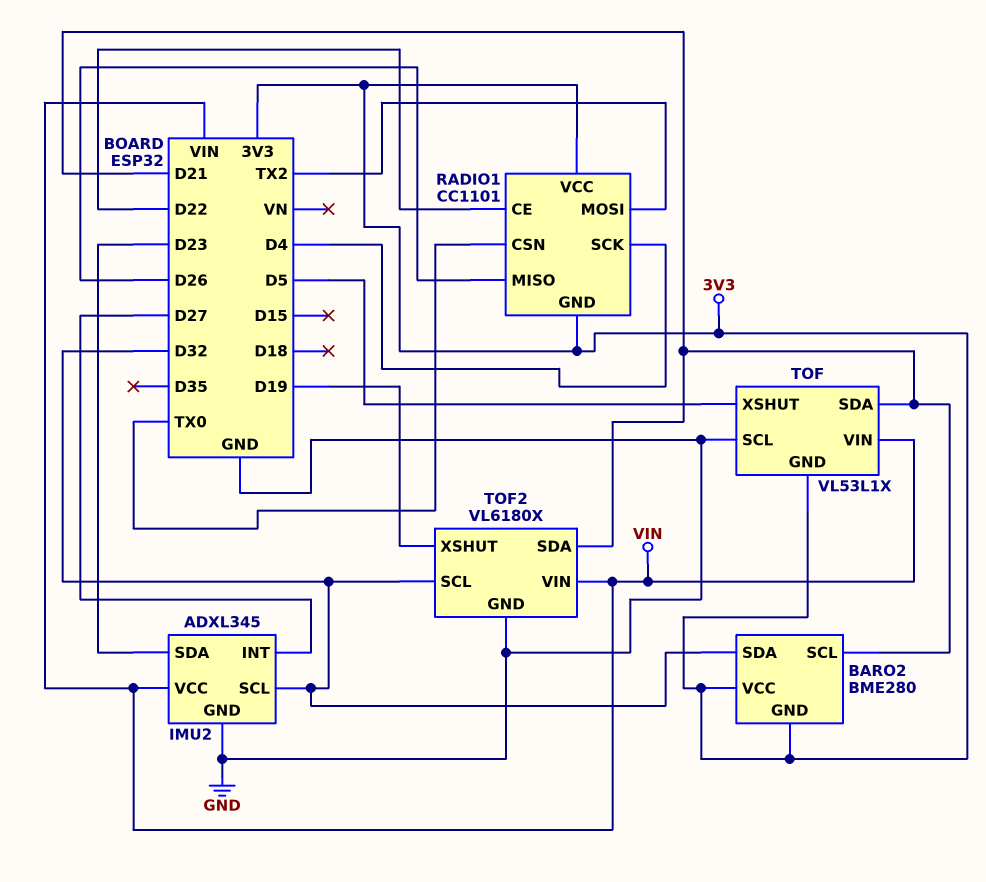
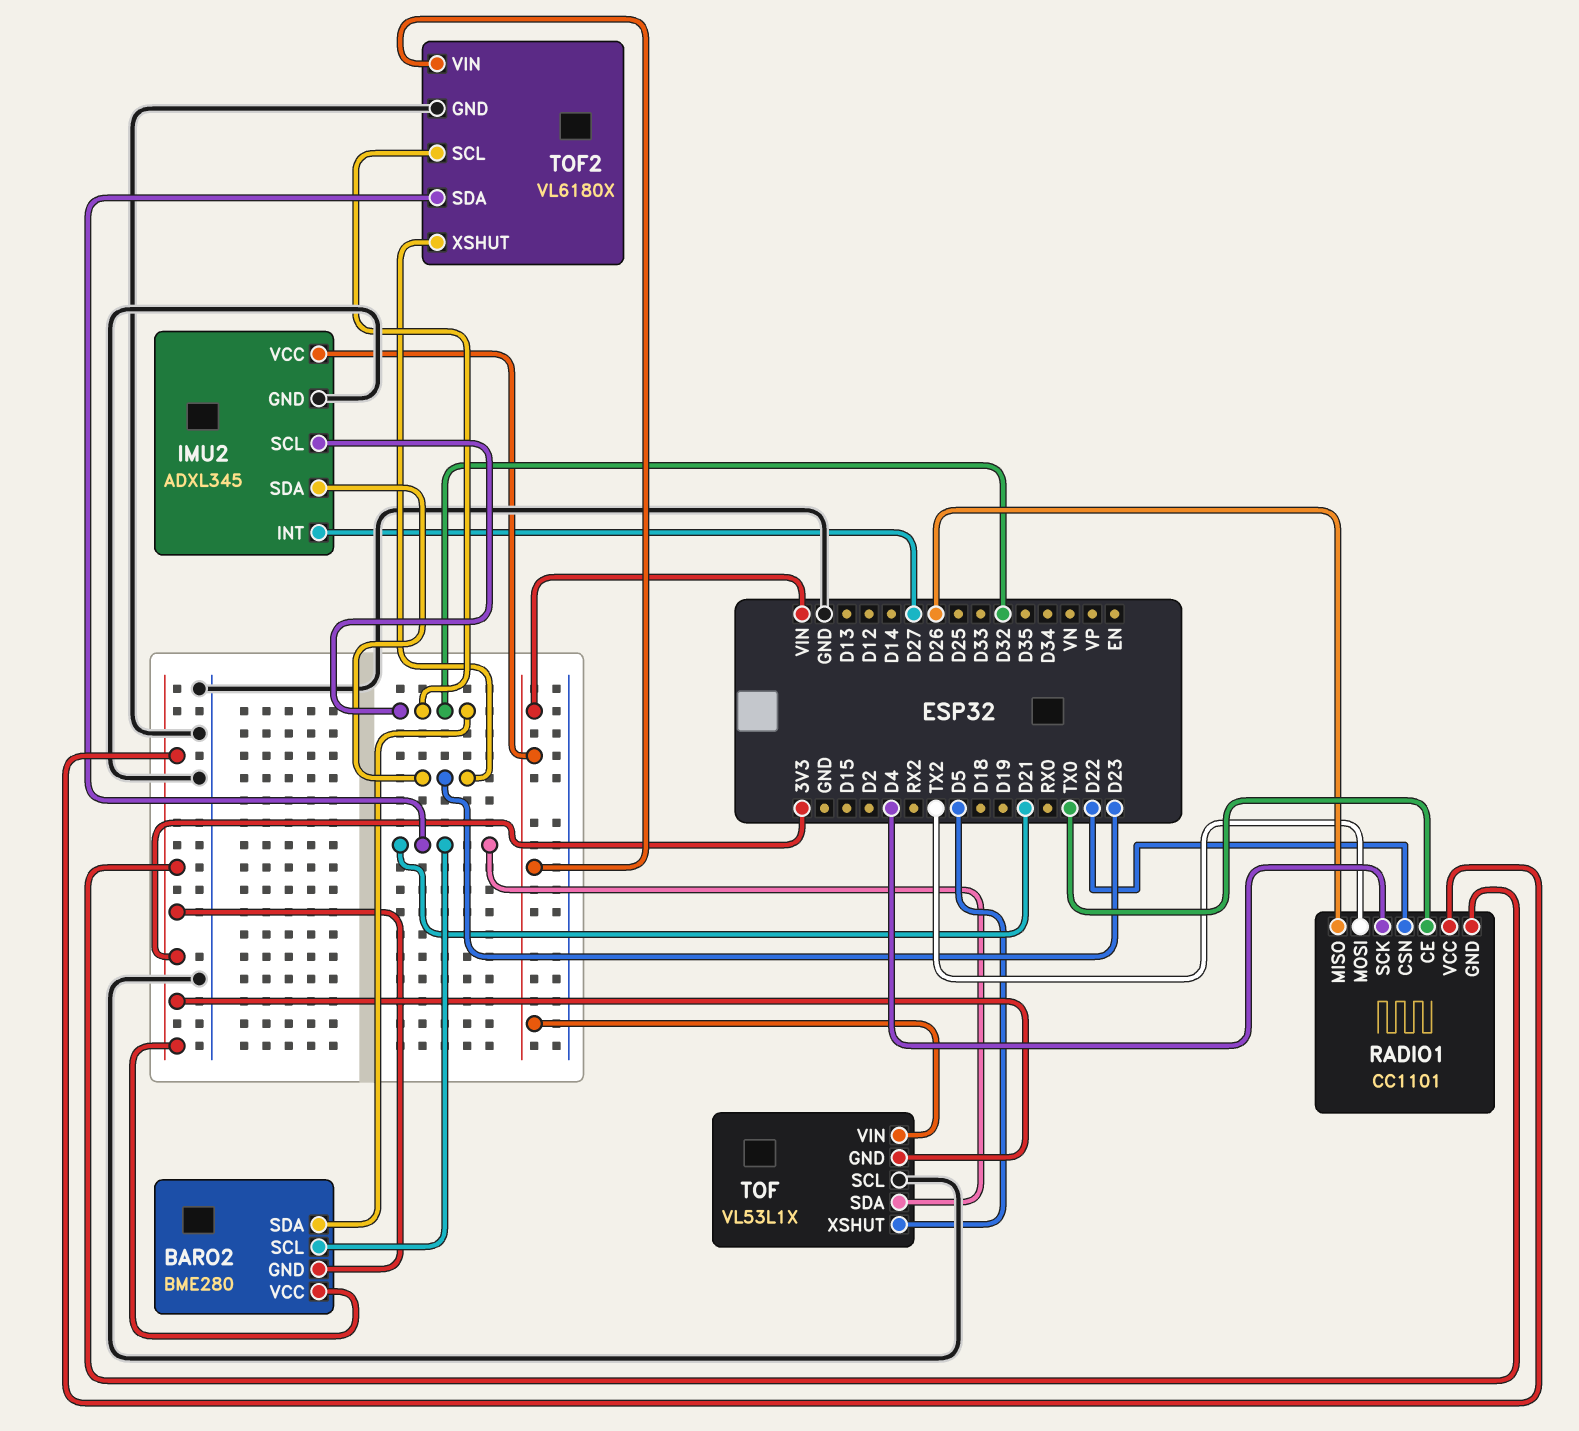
RADIO1 pin CE: D22 -> TX0
RADIO1 pin CSN: TX0 -> D22
TOF2 pin XSHUT: D19 -> D23

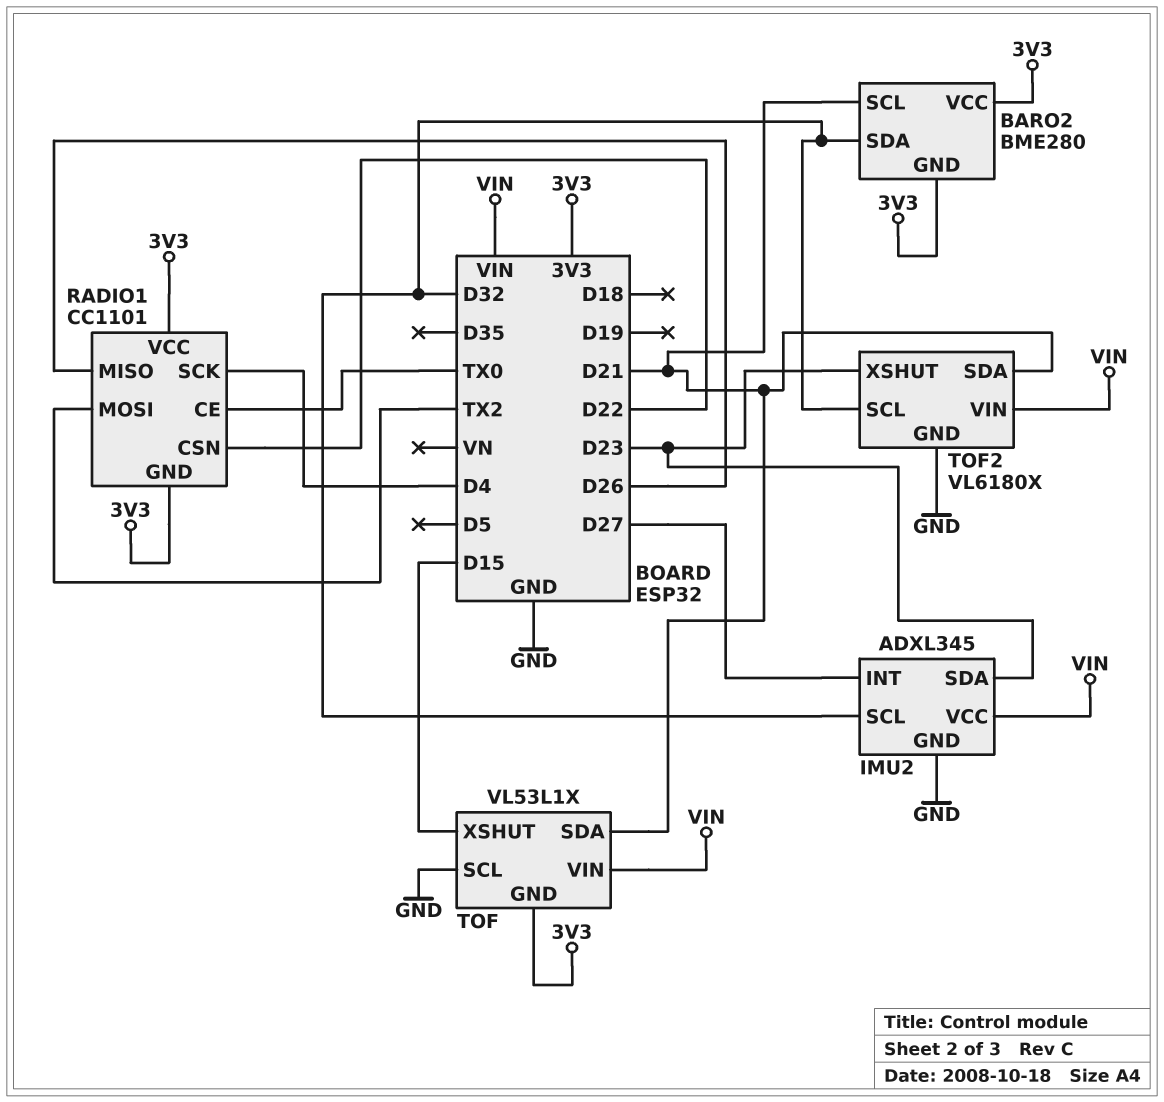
TOF pin XSHUT: D5 -> D15

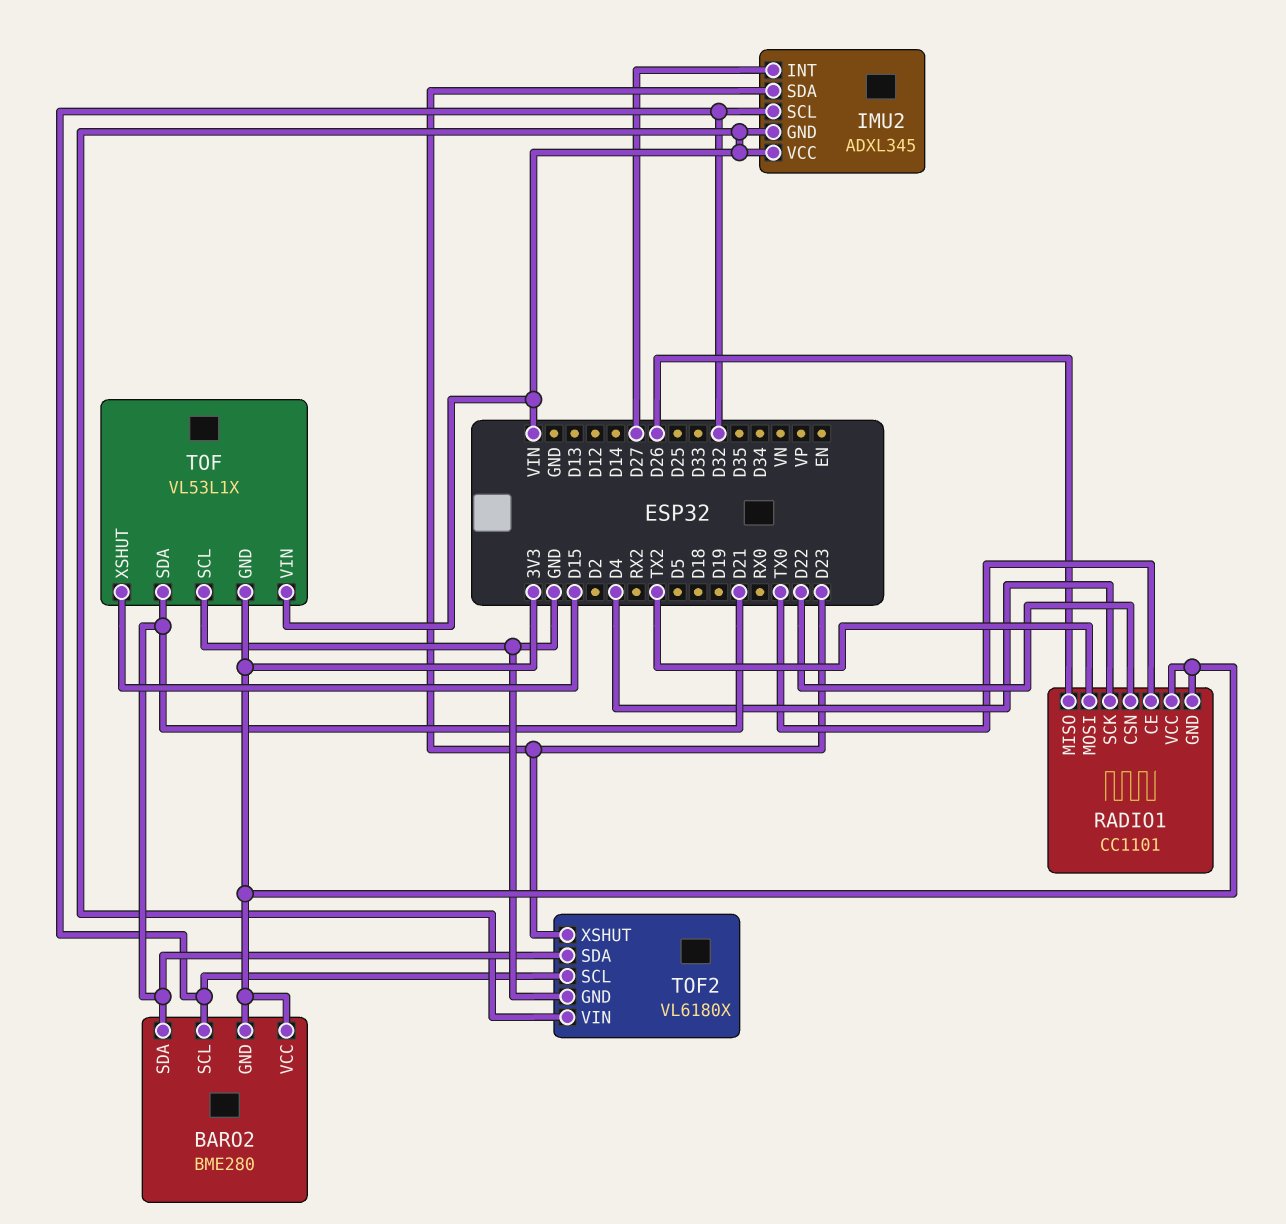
BARO2 pin SCL: D21 -> D32
BARO2 pin SDA: D32 -> D21
IMU2 pin GND: GND -> VIN

